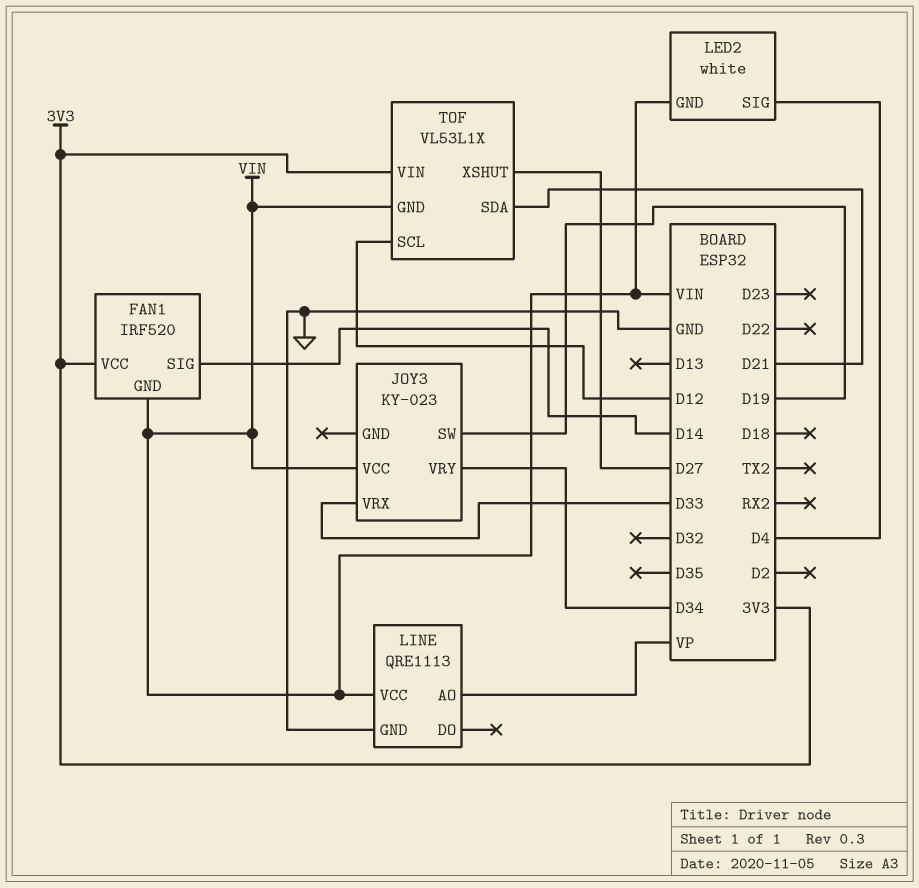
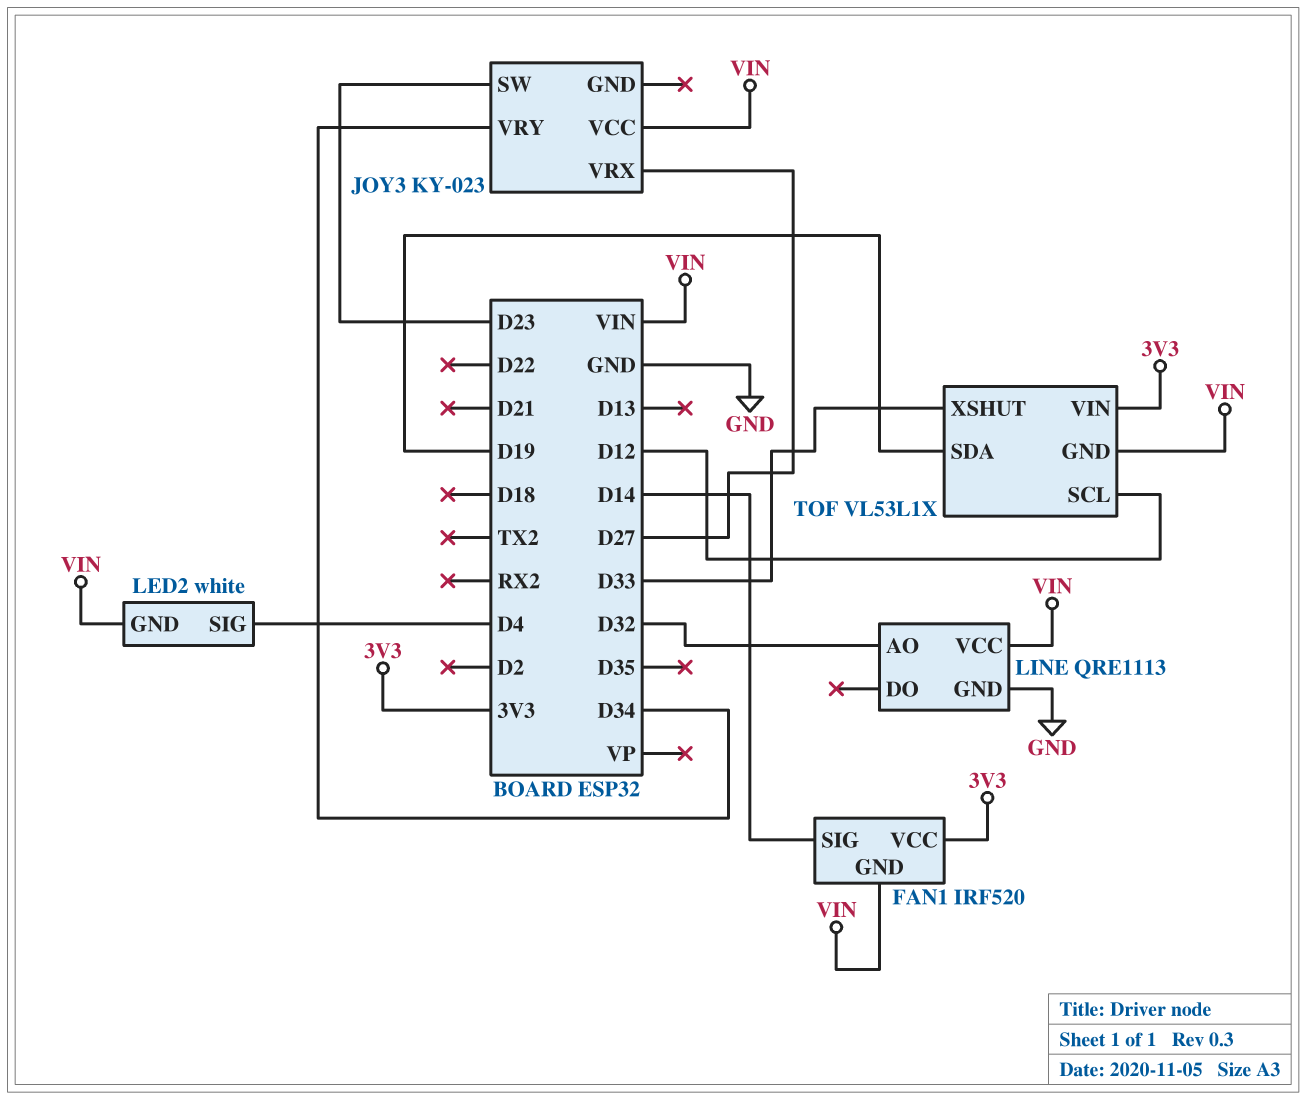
JOY3 pin SW: D19 -> D23
JOY3 pin VRX: D33 -> D27
LINE pin AO: VP -> D32
TOF pin SDA: D21 -> D19
TOF pin XSHUT: D27 -> D33

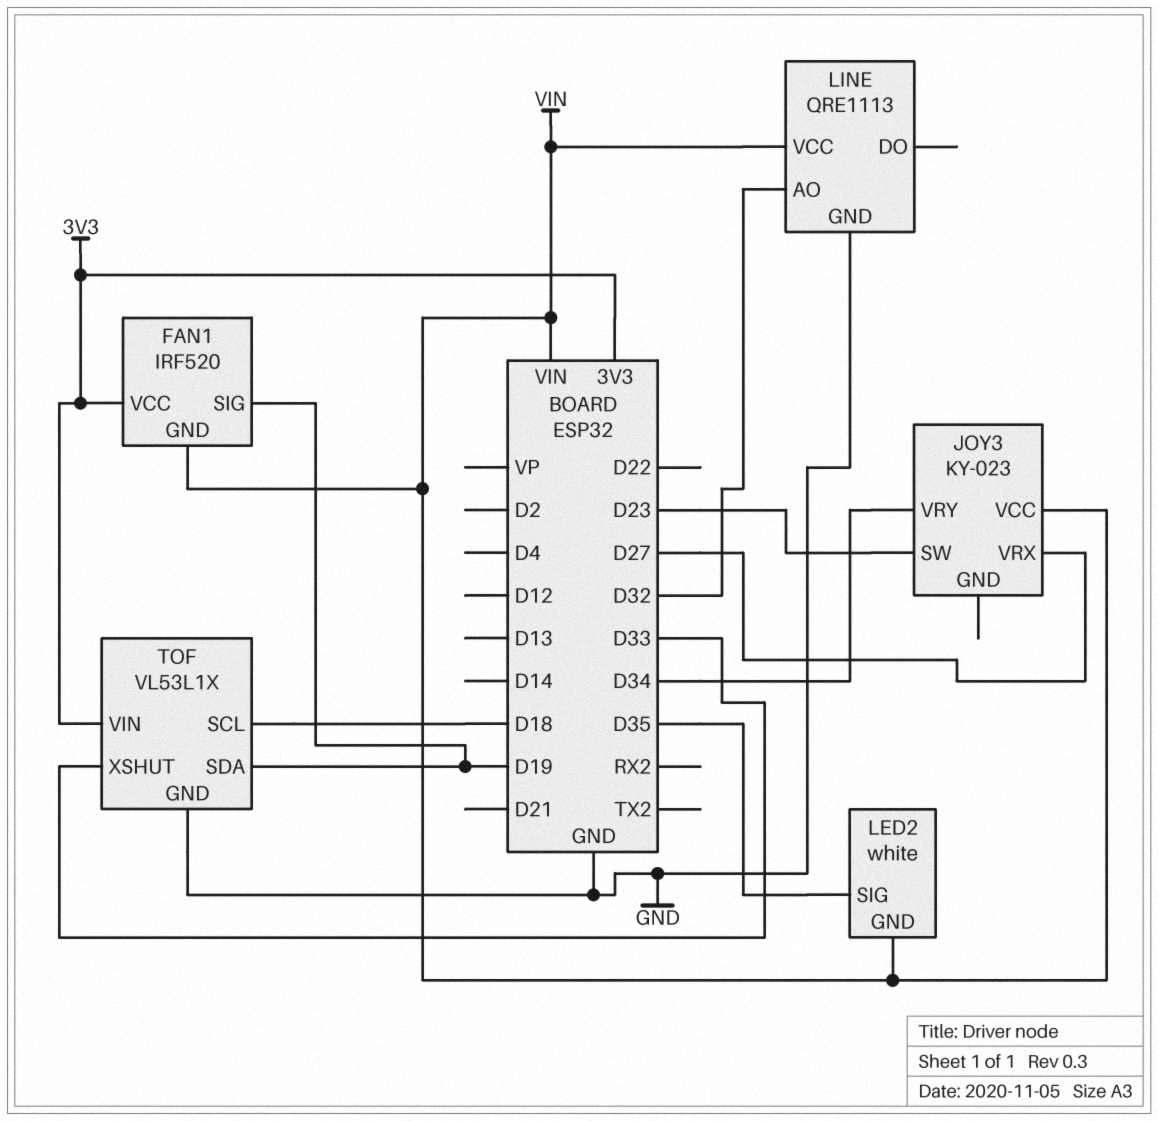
FAN1 pin SIG: D14 -> D19
LED2 pin SIG: D4 -> D35
TOF pin GND: VIN -> GND
TOF pin SCL: D12 -> D18

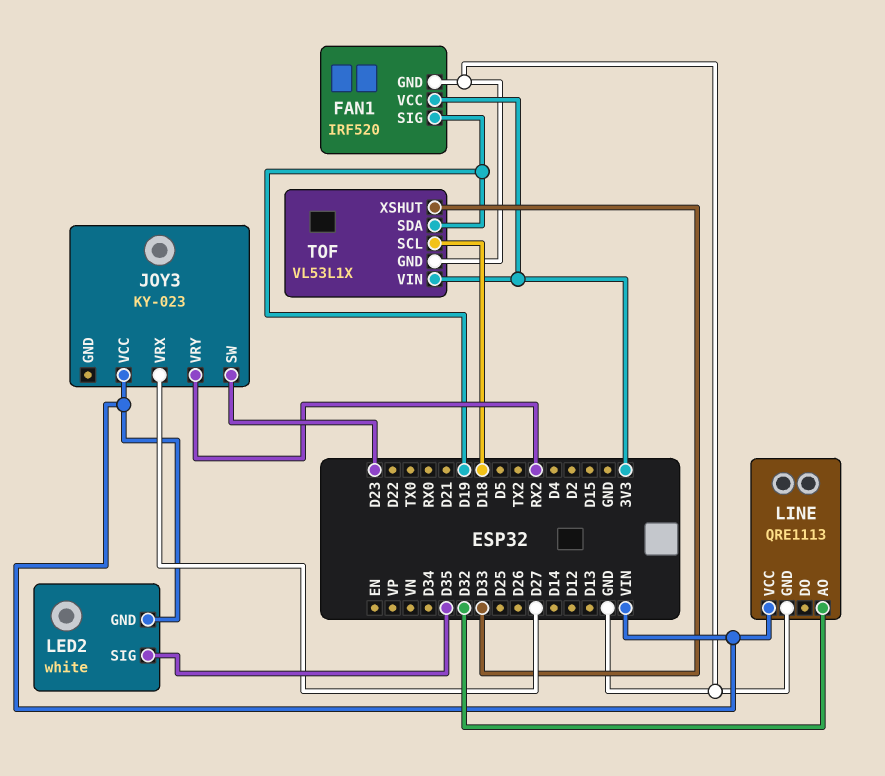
FAN1 pin GND: VIN -> GND
JOY3 pin VRY: D34 -> RX2

